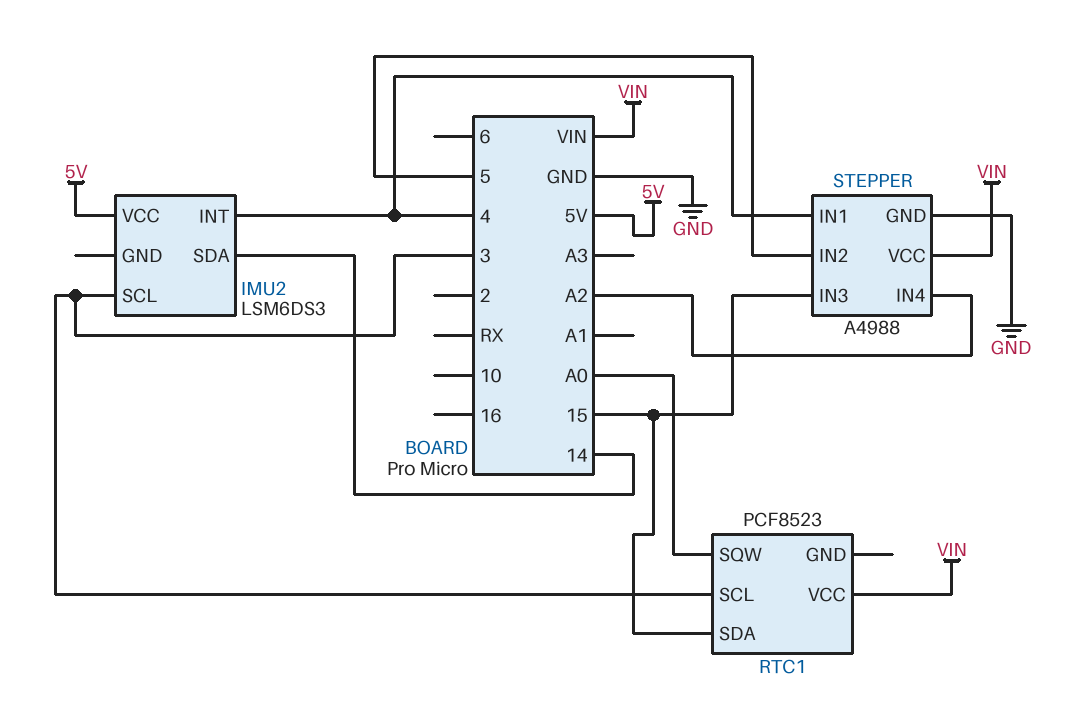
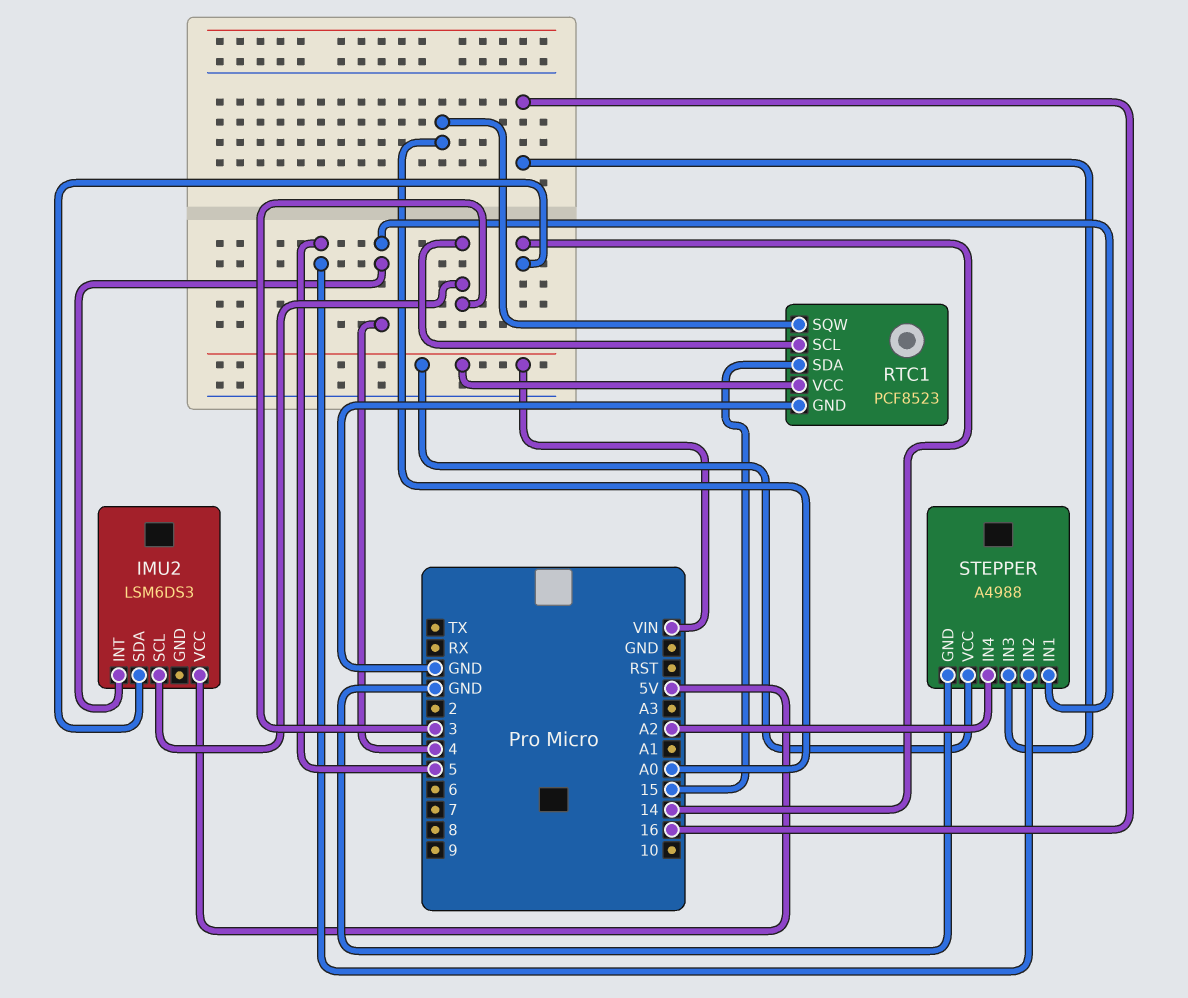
RTC1 pin GND: none -> GND
STEPPER pin IN3: 15 -> 16

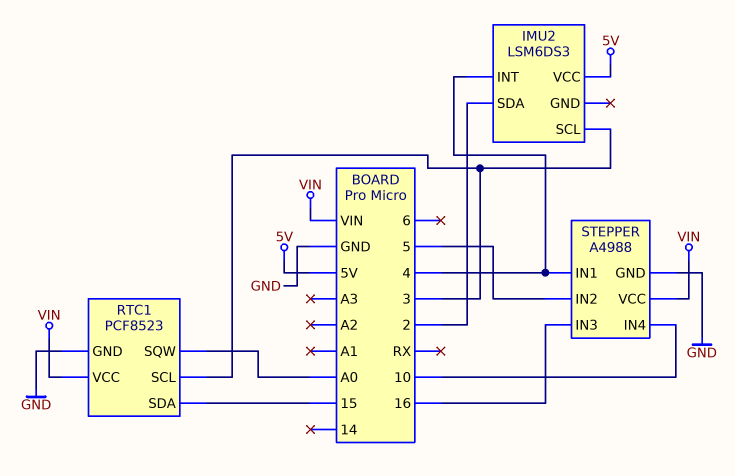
IMU2 pin SDA: 14 -> 2
STEPPER pin IN4: A2 -> 10

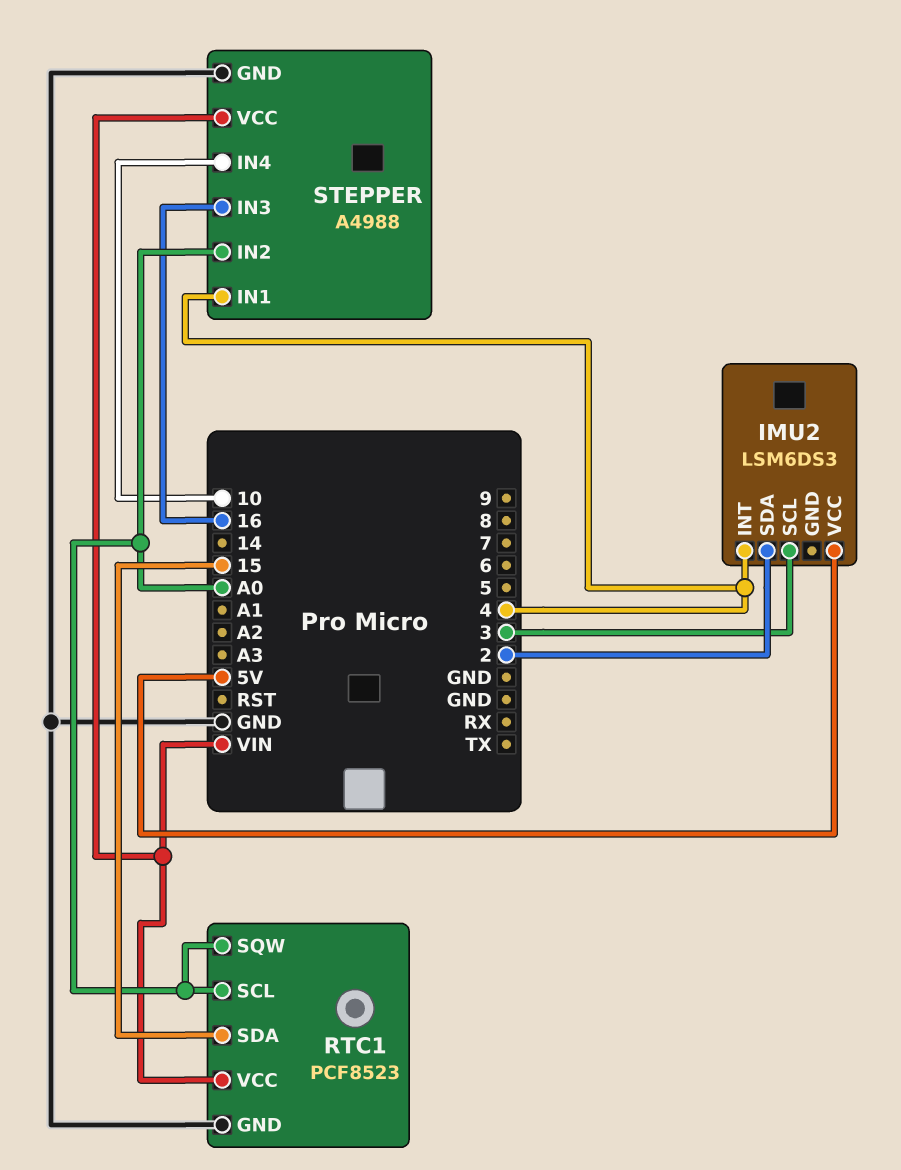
RTC1 pin SCL: 3 -> A0
STEPPER pin IN2: 5 -> A0

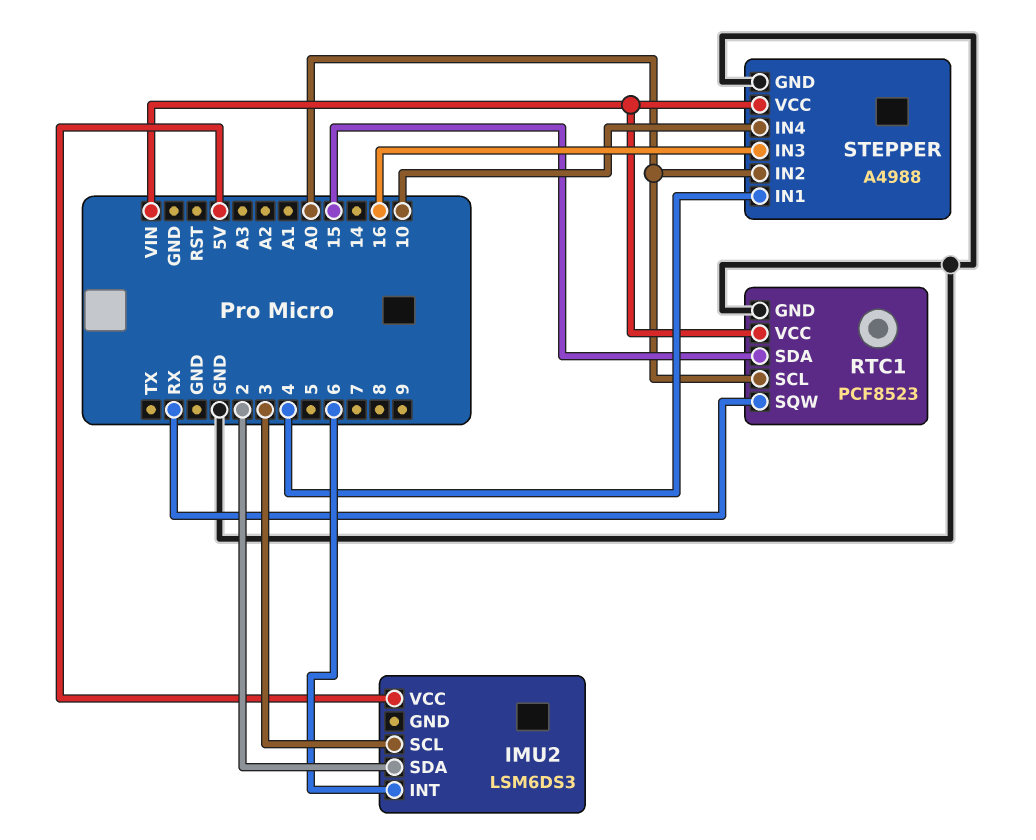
IMU2 pin INT: 4 -> 6
RTC1 pin SQW: A0 -> RX

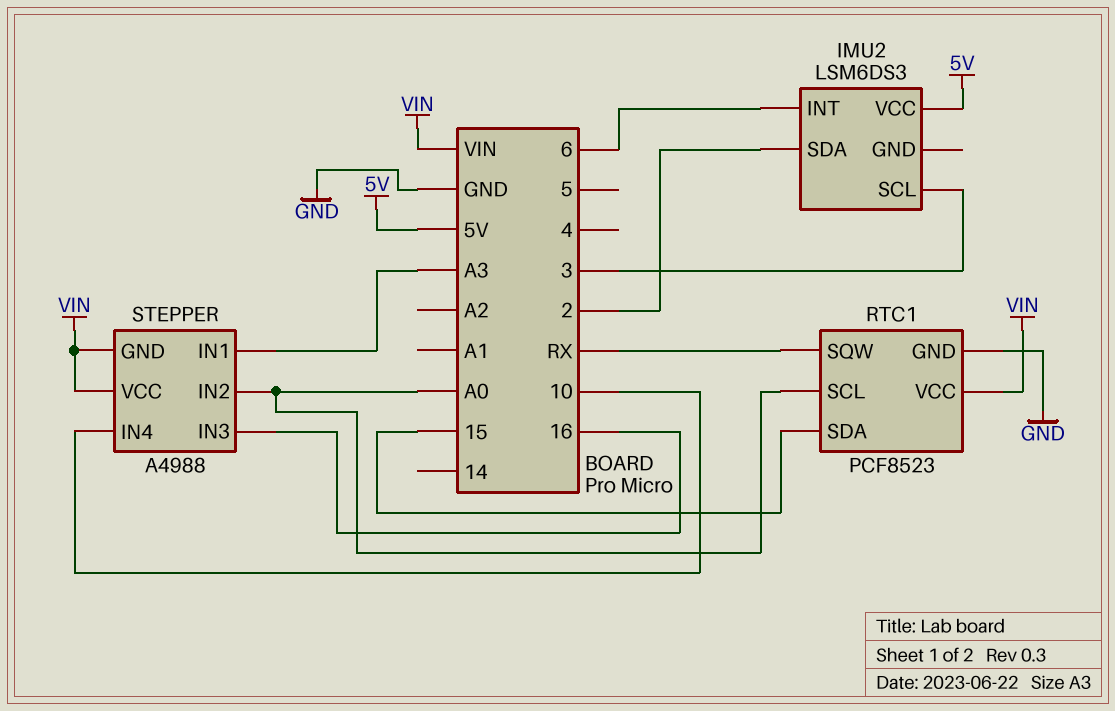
STEPPER pin GND: GND -> VIN
STEPPER pin IN1: 4 -> A3

